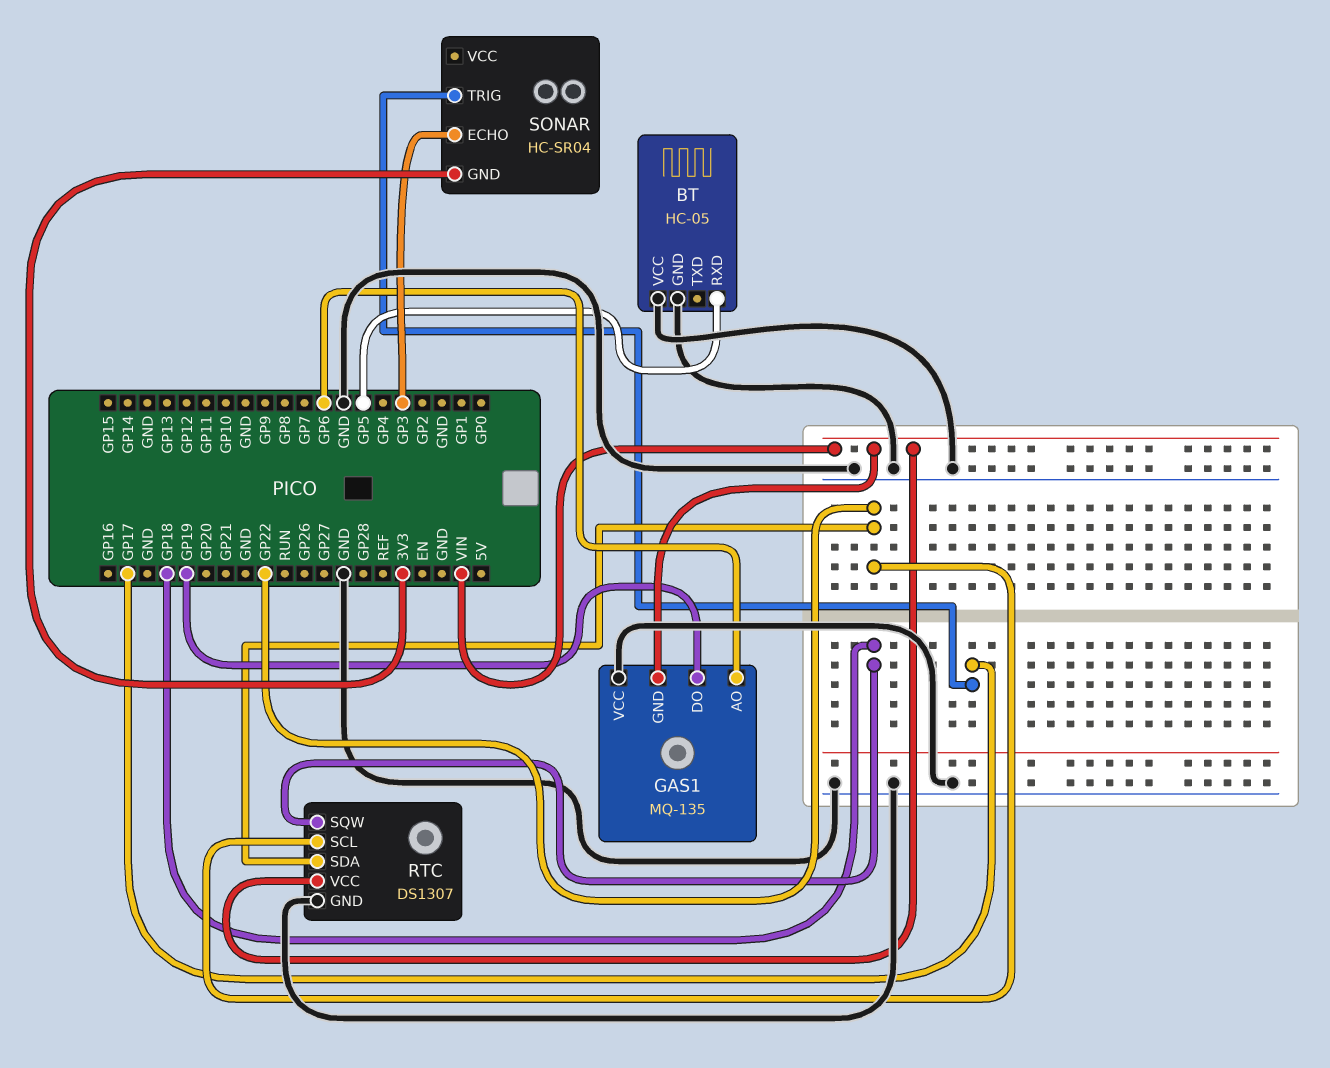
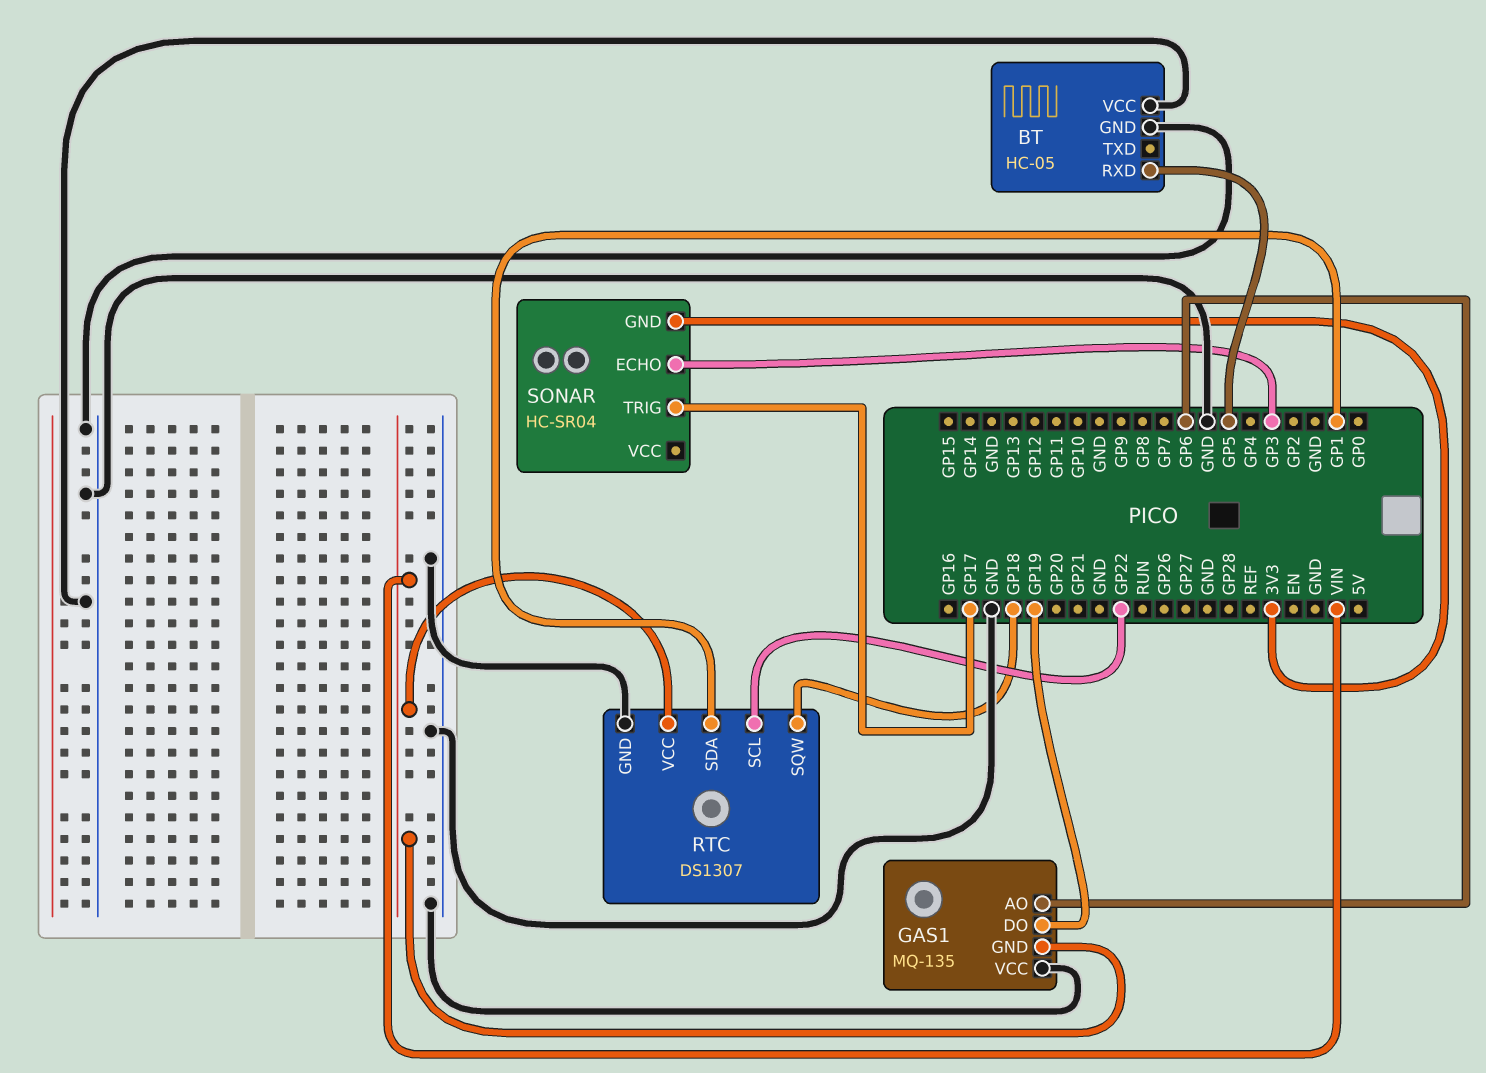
RTC pin SDA: GP22 -> GP1

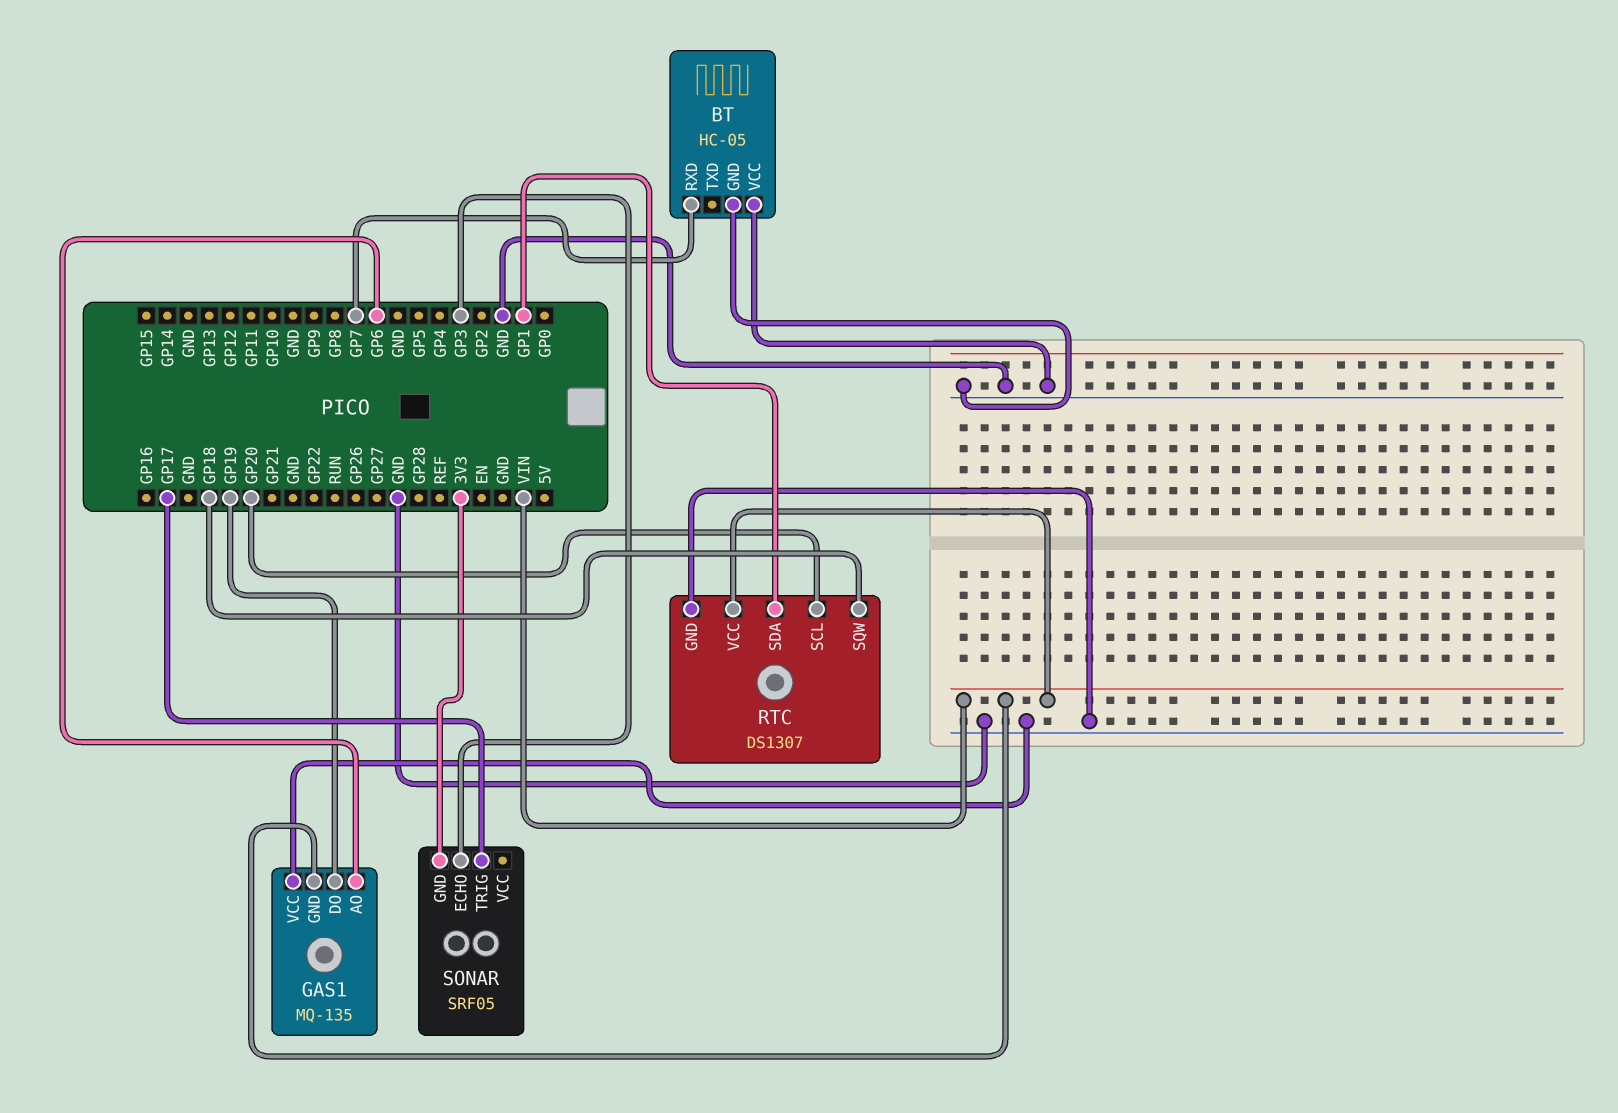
BT pin RXD: GP5 -> GP7
RTC pin SCL: GP22 -> GP20
SONAR: HC-SR04 -> SRF05

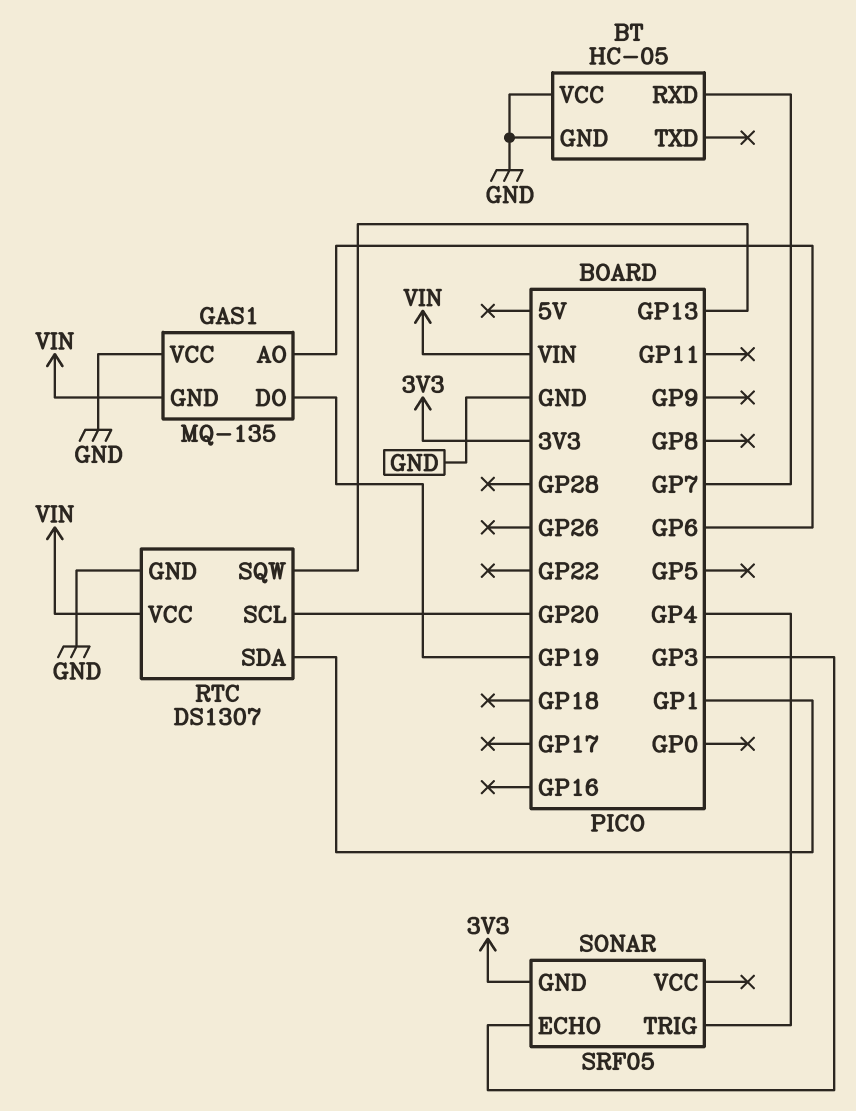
RTC pin SQW: GP18 -> GP13
SONAR pin TRIG: GP17 -> GP4

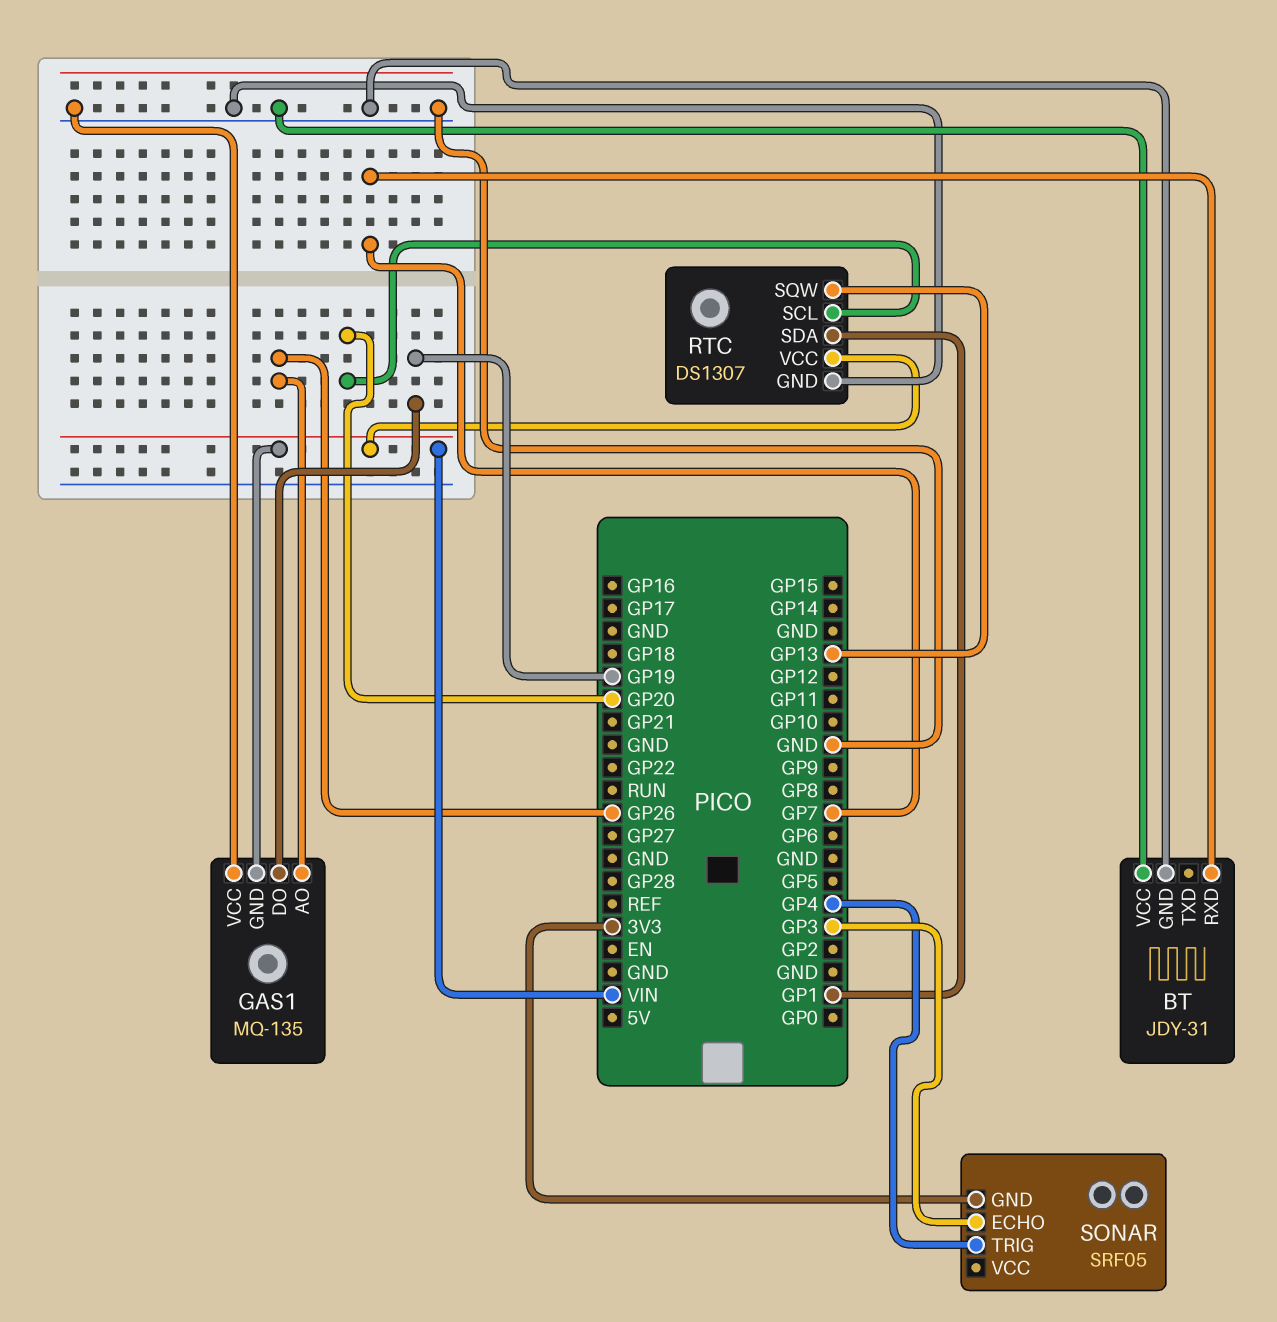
BT: HC-05 -> JDY-31
GAS1 pin AO: GP6 -> GP26

